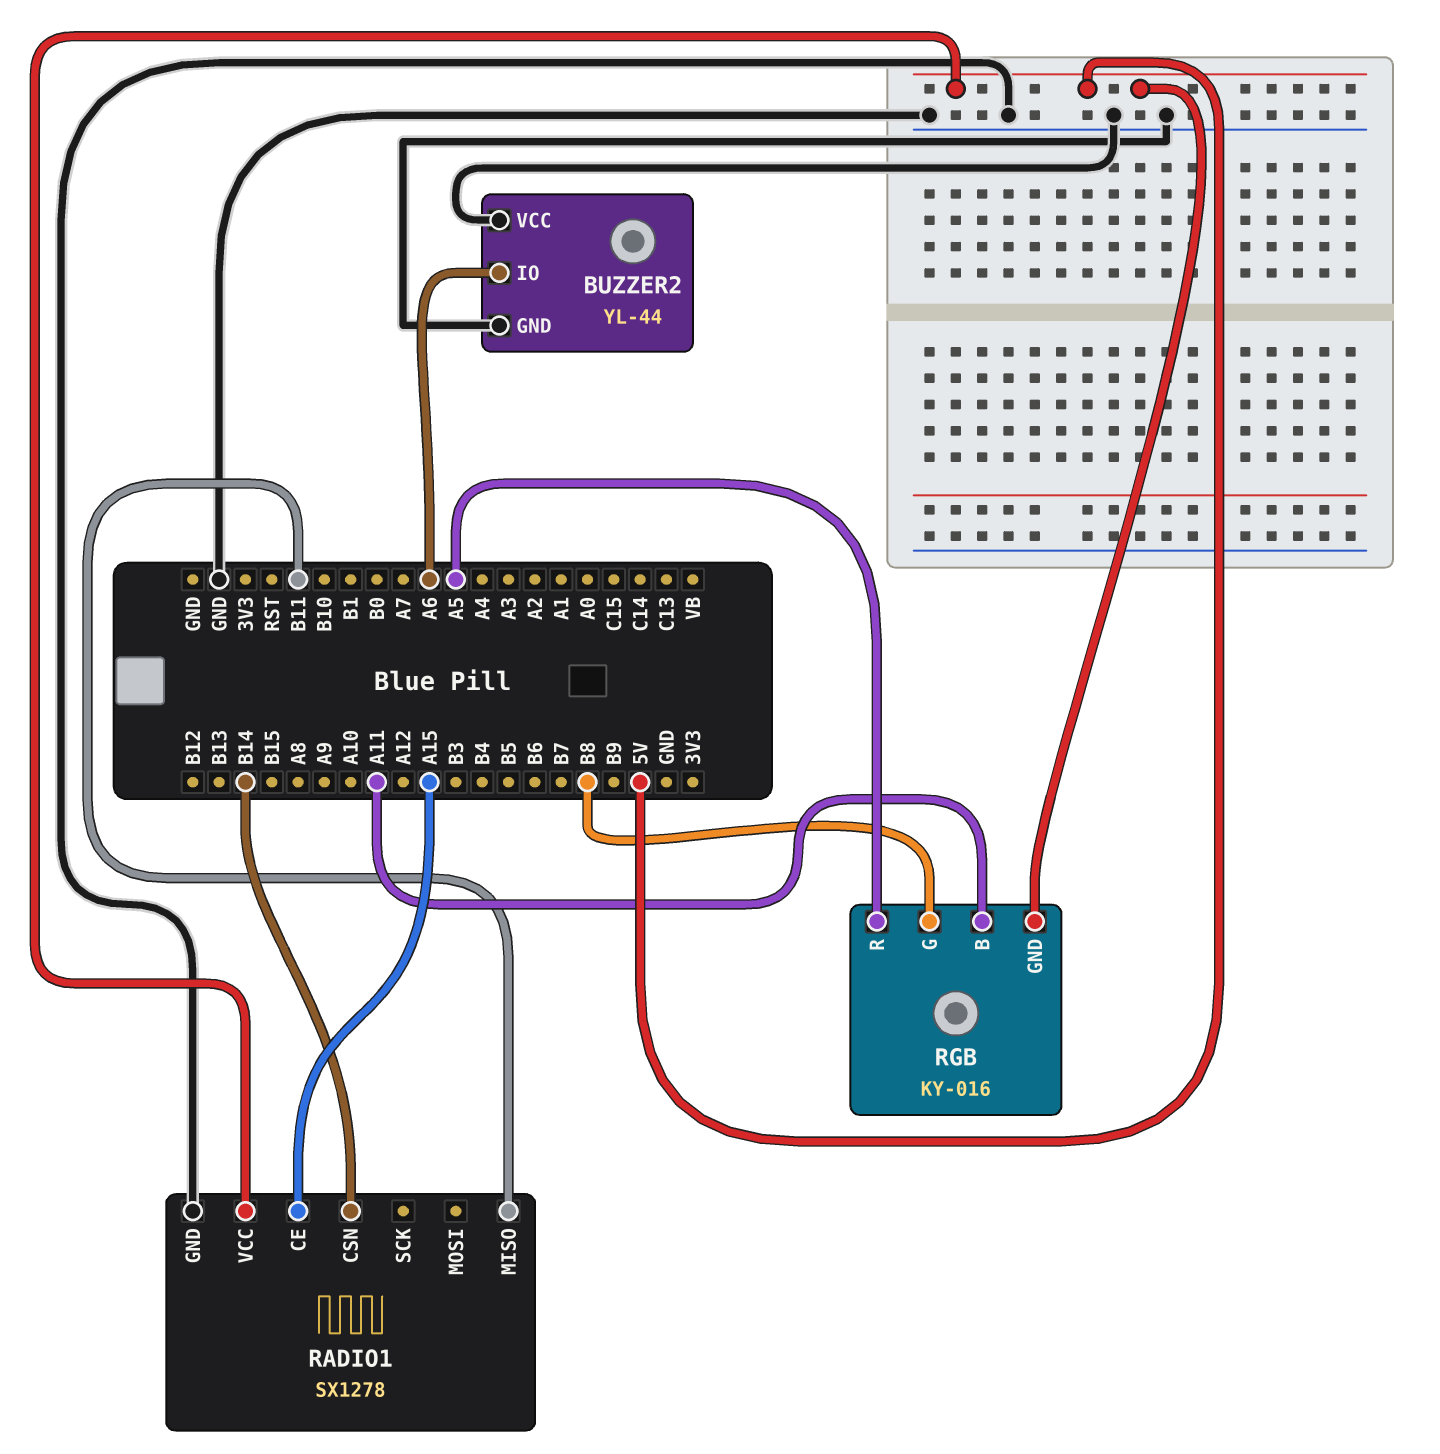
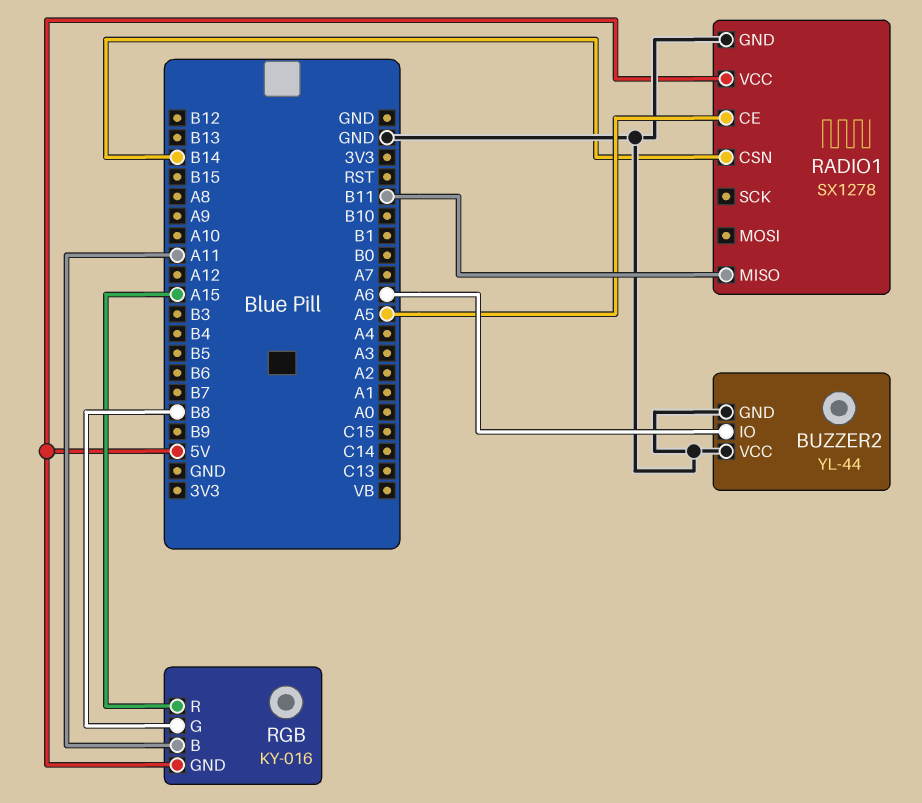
RADIO1 pin CE: A15 -> A5
RGB pin R: A5 -> A15

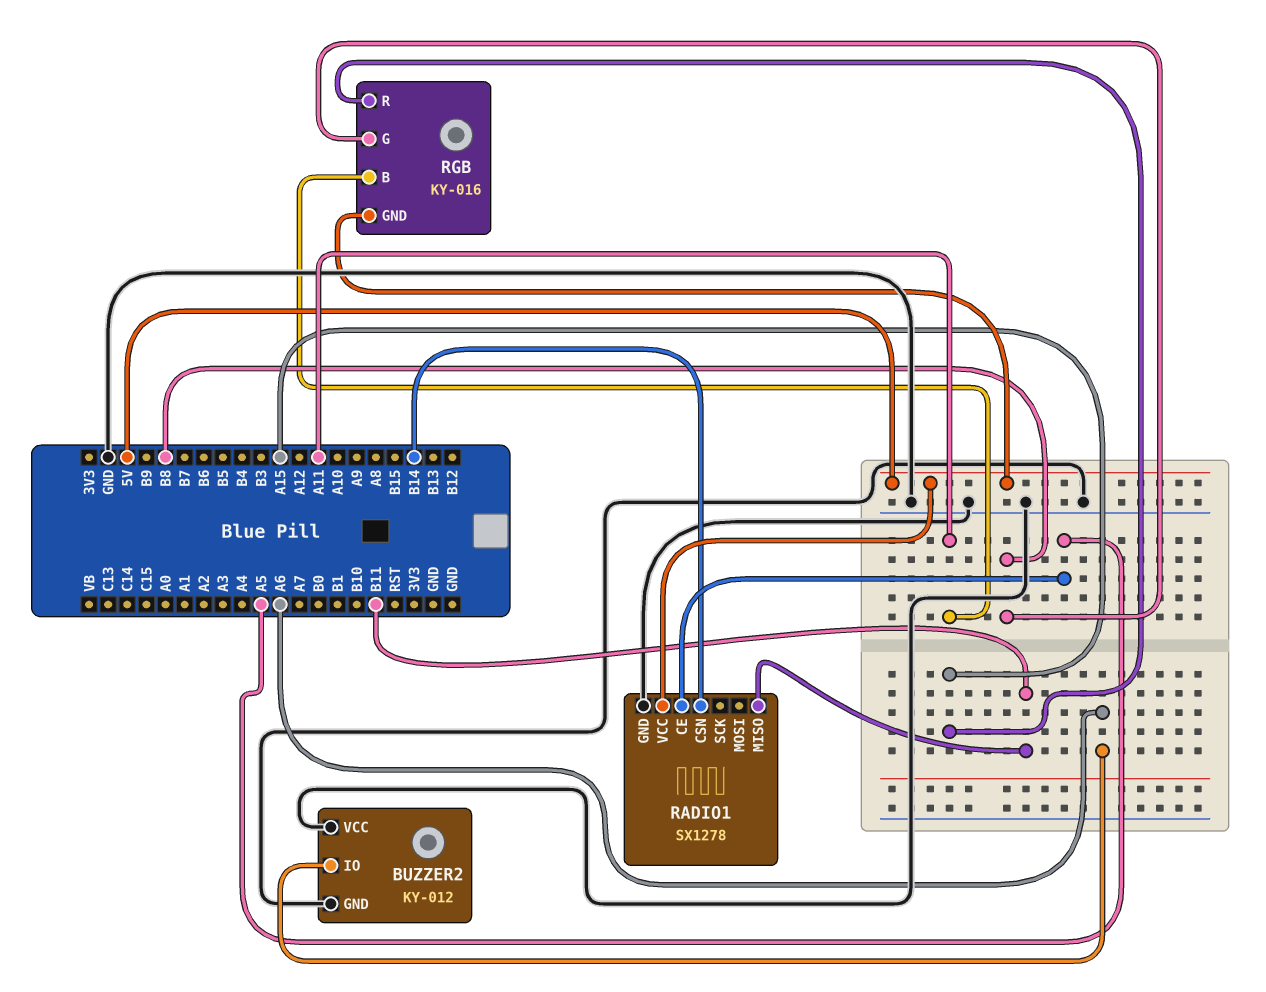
BUZZER2: YL-44 -> KY-012

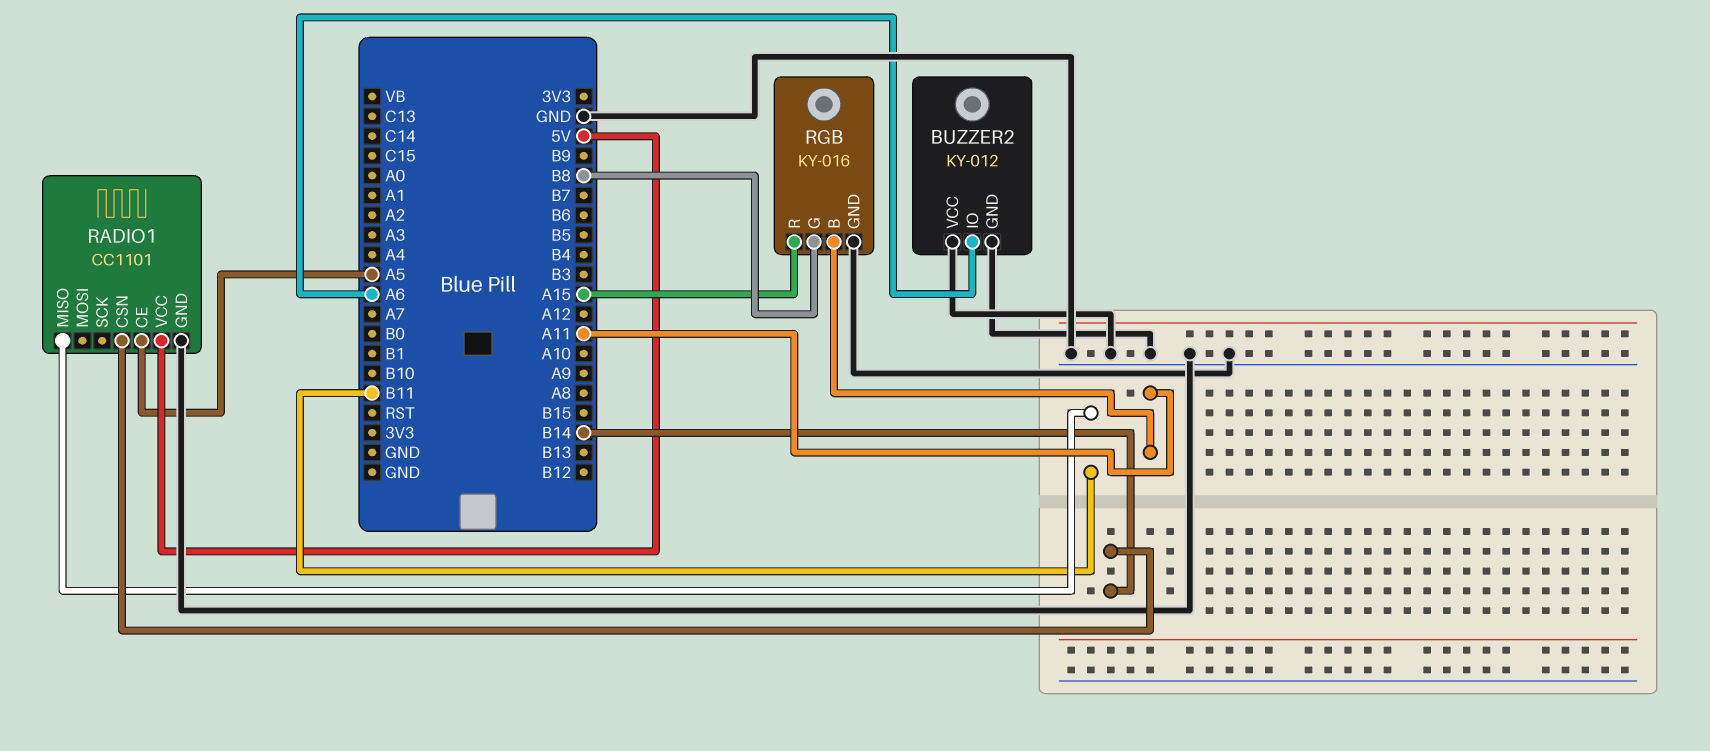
RADIO1: SX1278 -> CC1101
RGB pin GND: 5V -> GND

